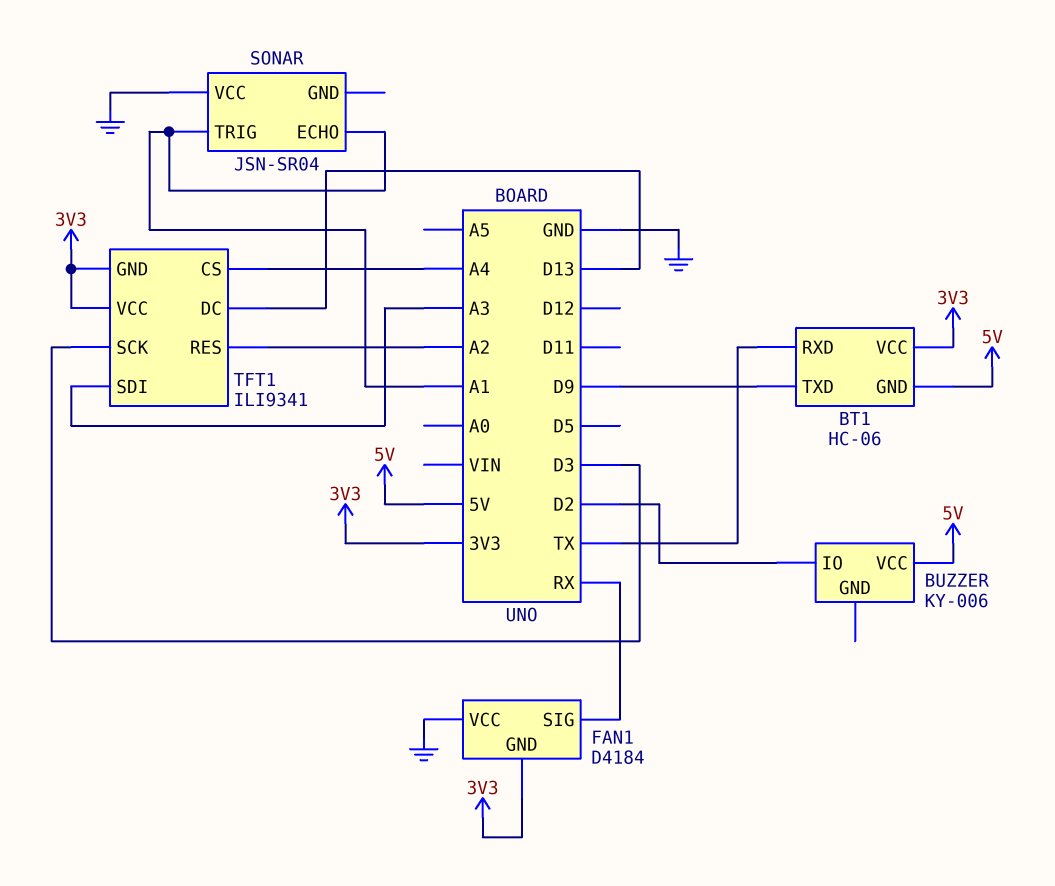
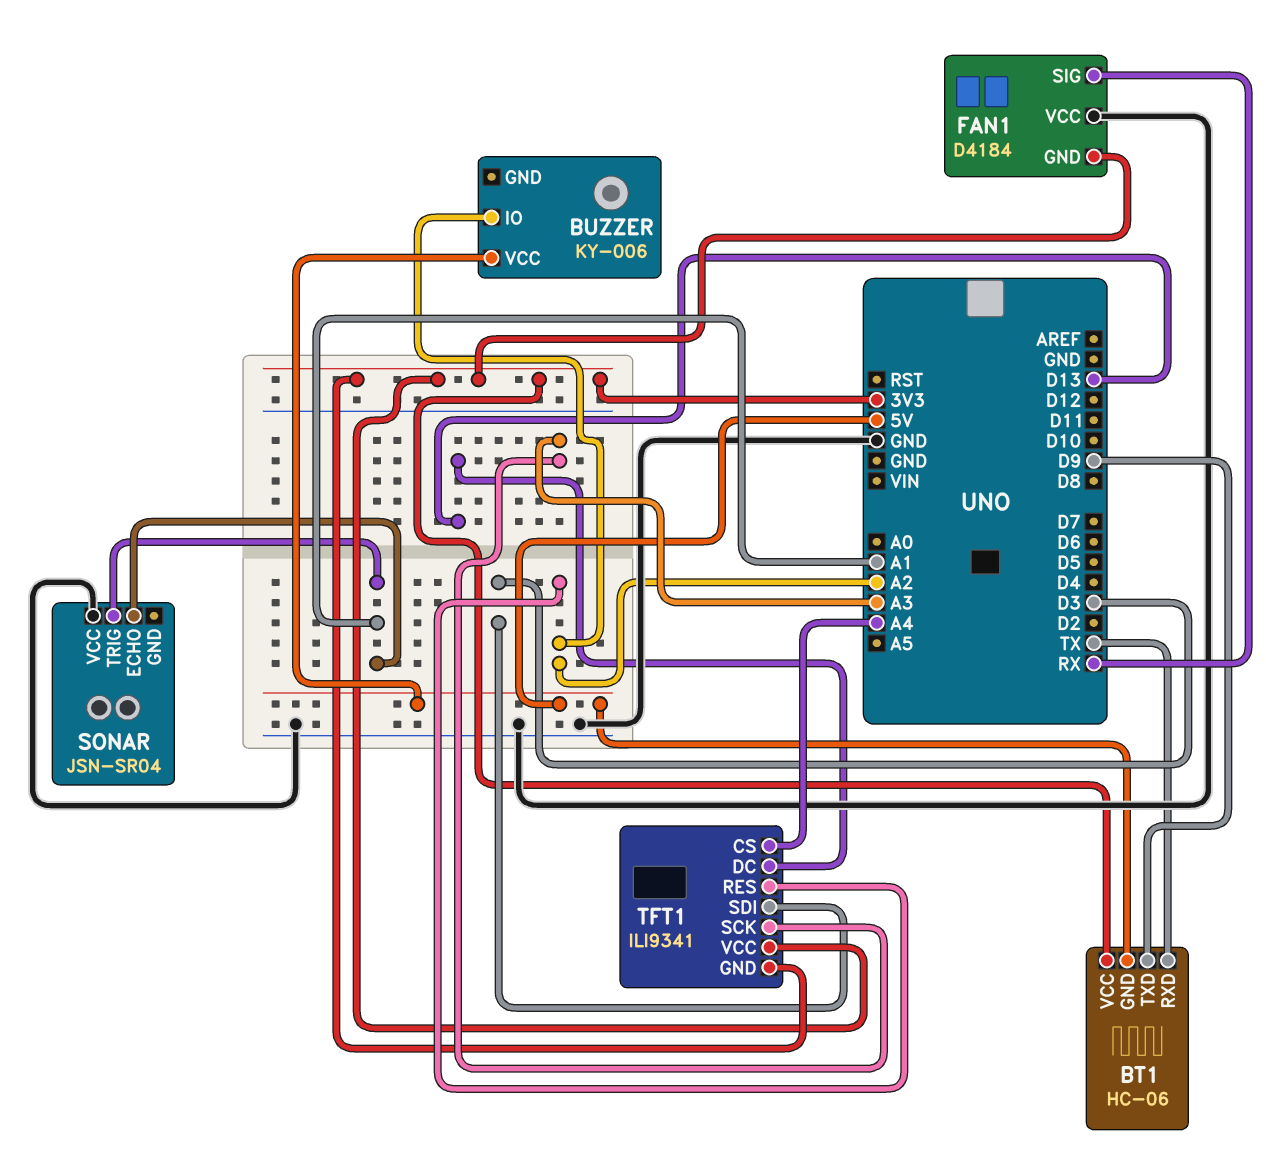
BUZZER pin IO: D2 -> A2
TFT1 pin SCK: D3 -> A3
TFT1 pin SDI: A3 -> D3

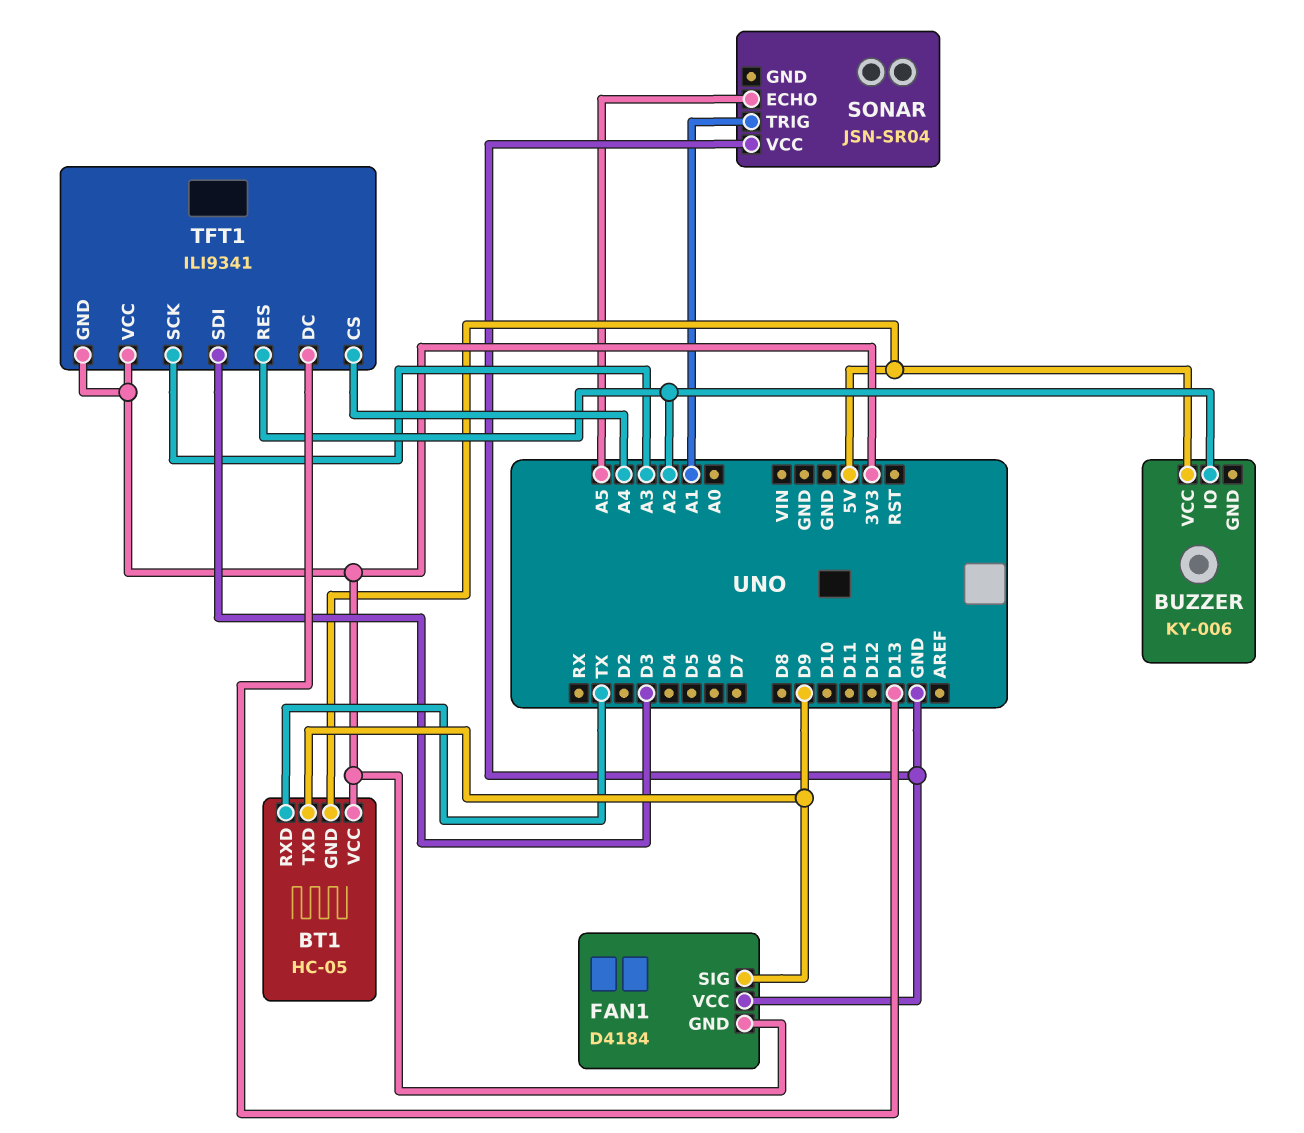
BT1: HC-06 -> HC-05
FAN1 pin SIG: RX -> D9
SONAR pin ECHO: A1 -> A5

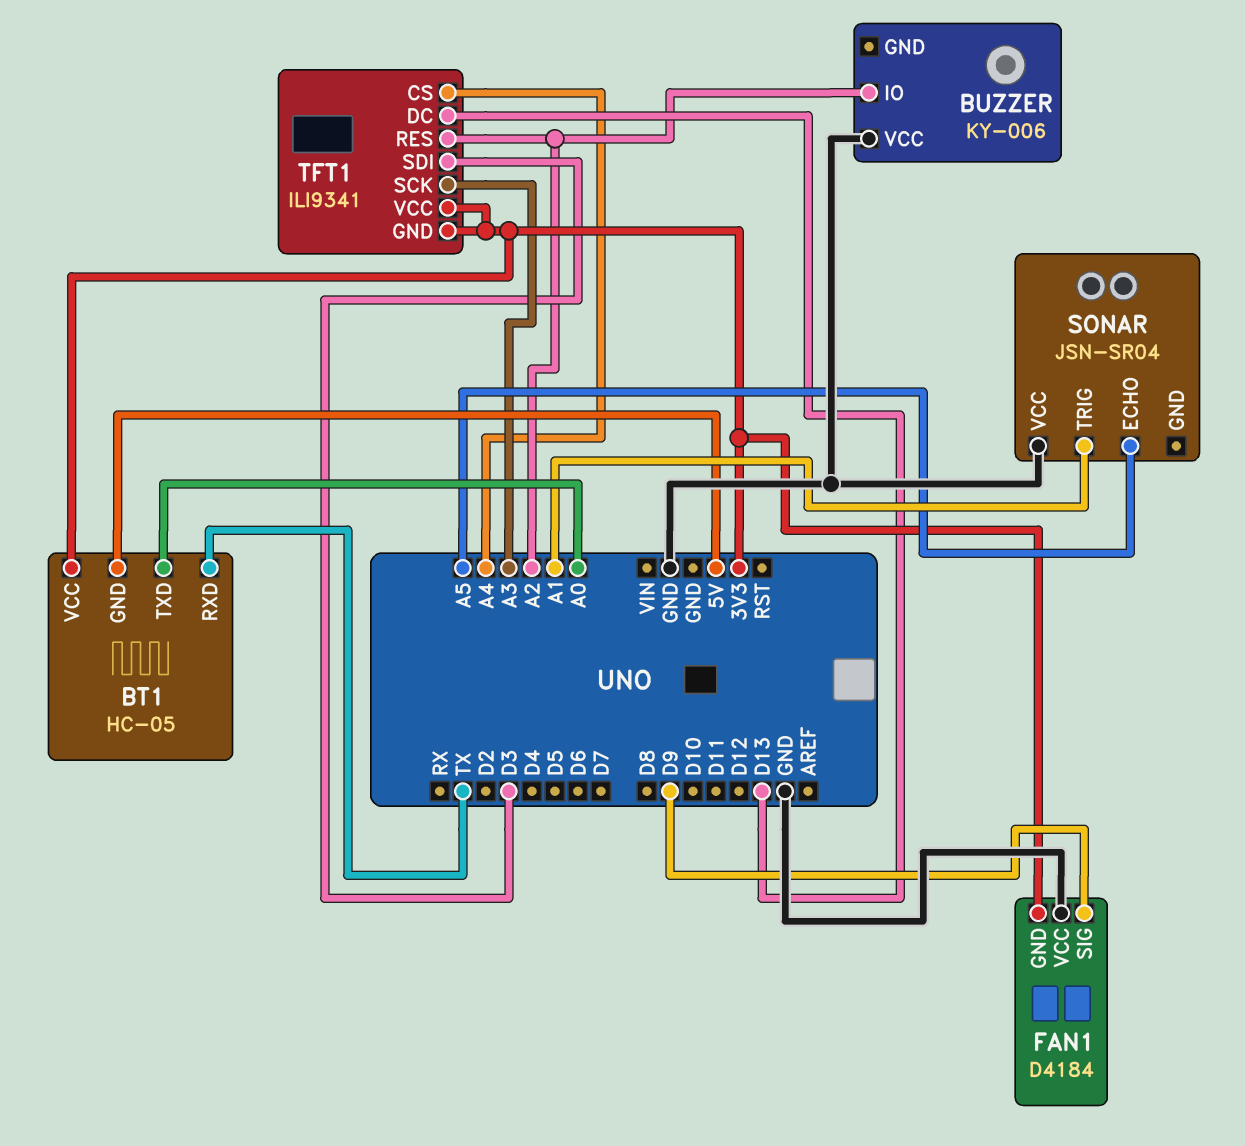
BT1 pin TXD: D9 -> A0
BUZZER pin VCC: 5V -> GND

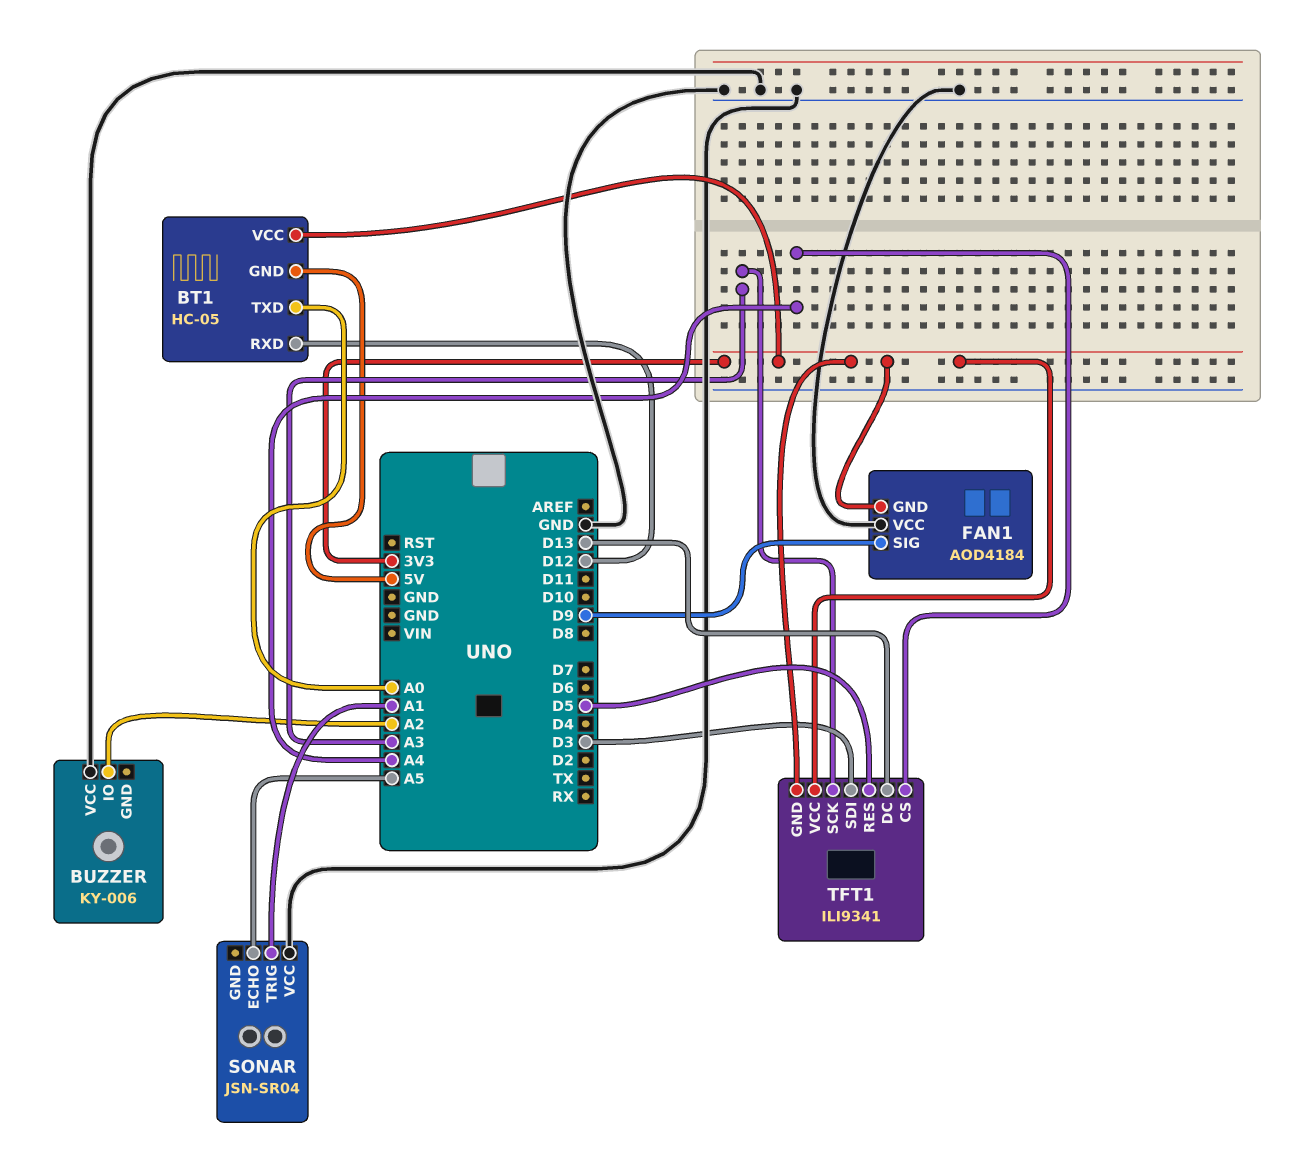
BT1 pin RXD: TX -> D12
FAN1: D4184 -> AOD4184
TFT1 pin RES: A2 -> D5

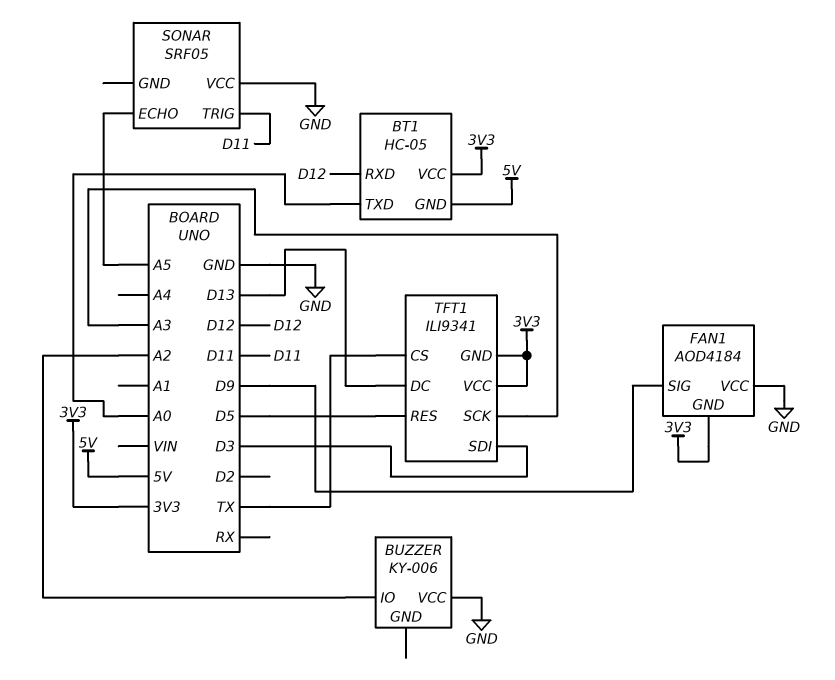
SONAR: JSN-SR04 -> SRF05
SONAR pin TRIG: A1 -> D11
TFT1 pin CS: A4 -> TX

